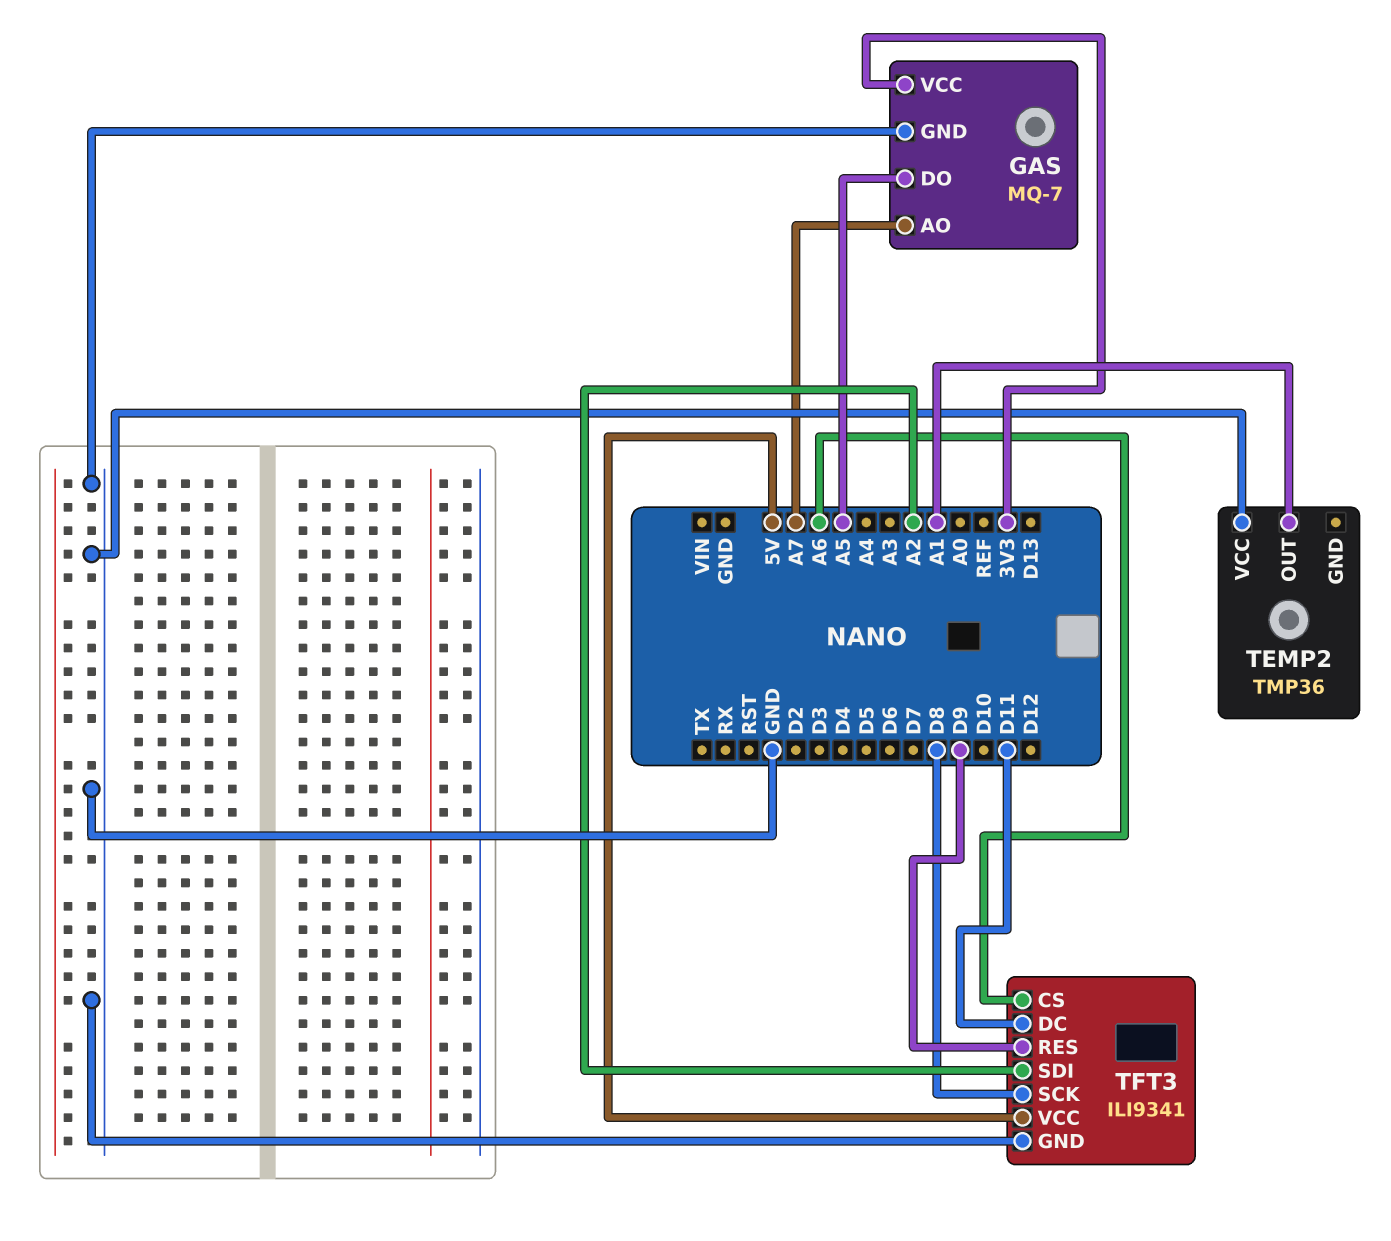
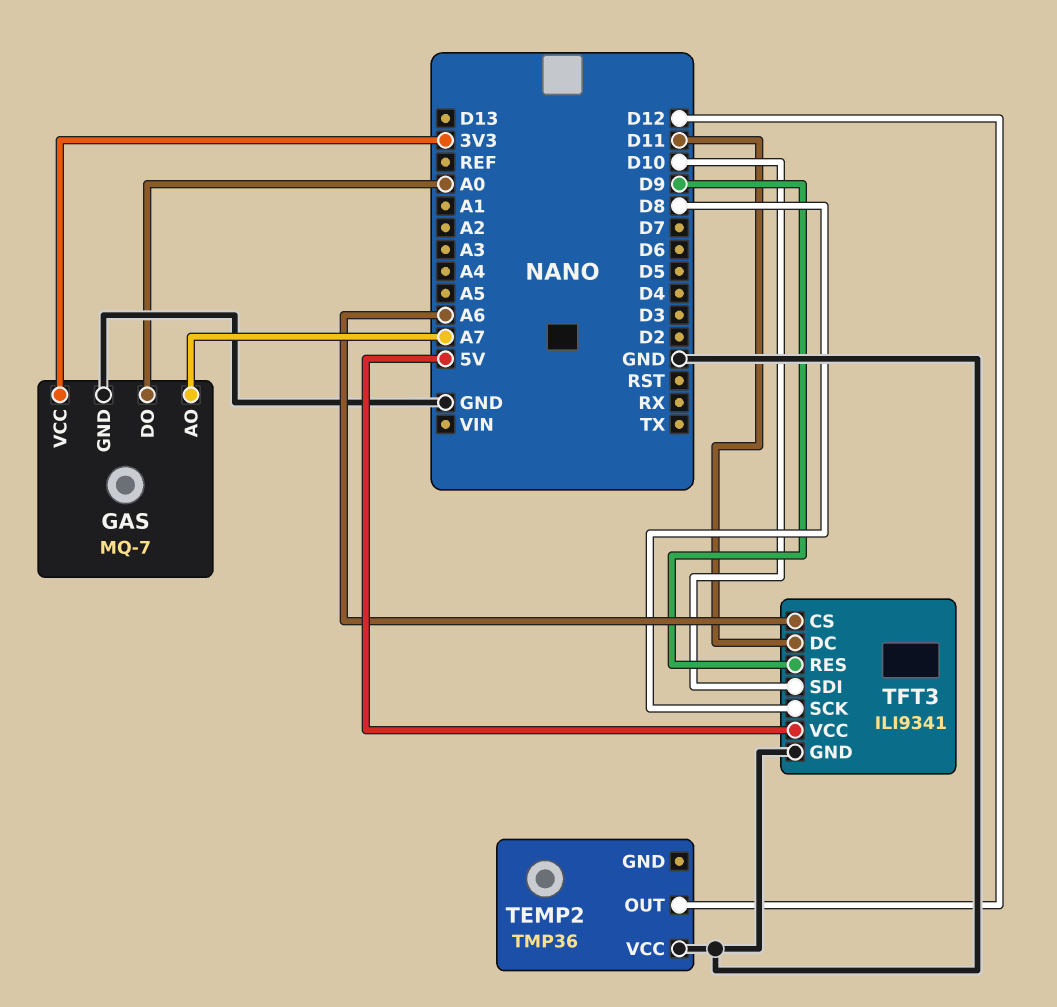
GAS pin DO: A5 -> A0
TEMP2 pin OUT: A1 -> D12
TFT3 pin SDI: A2 -> D10

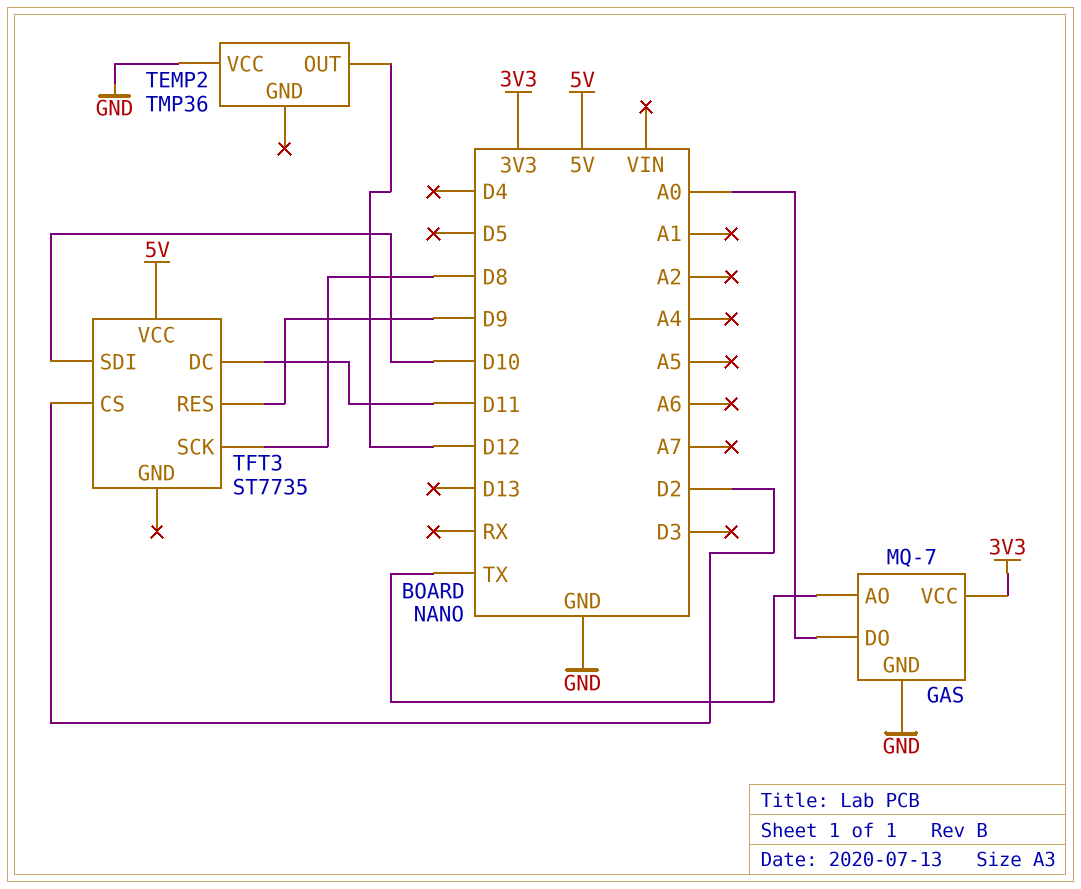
GAS pin AO: A7 -> TX
TFT3: ILI9341 -> ST7735
TFT3 pin CS: A6 -> D2
TFT3 pin GND: GND -> none

